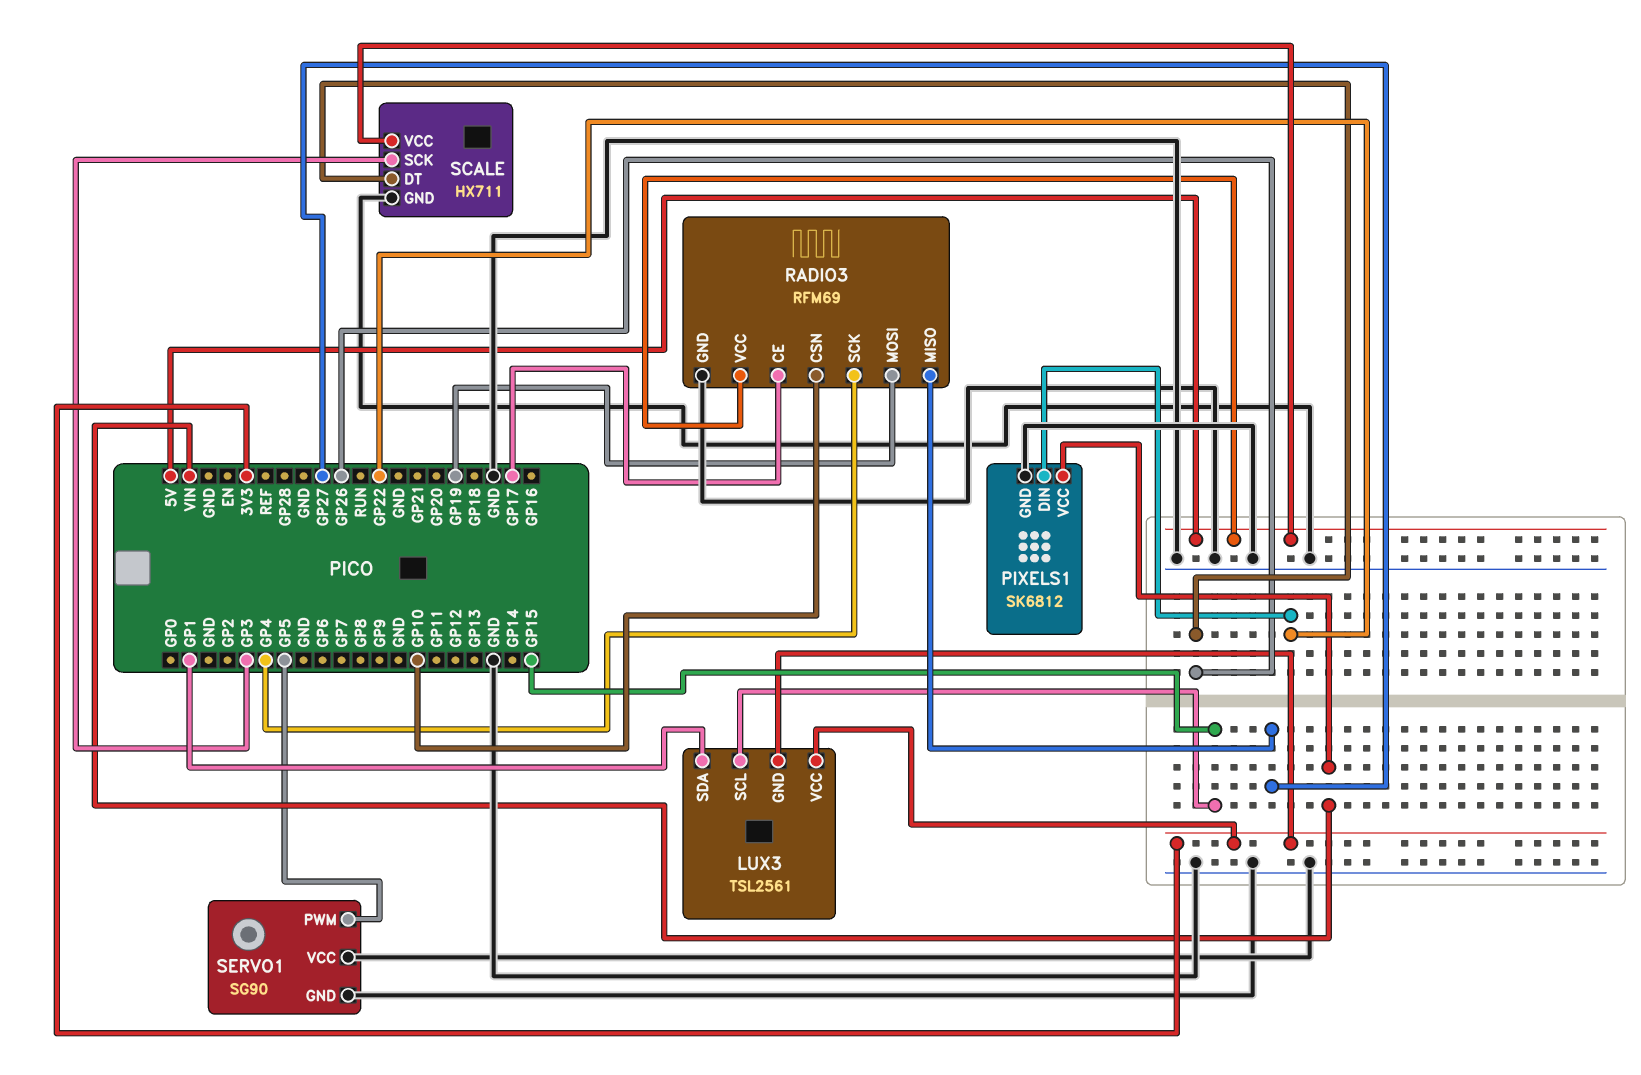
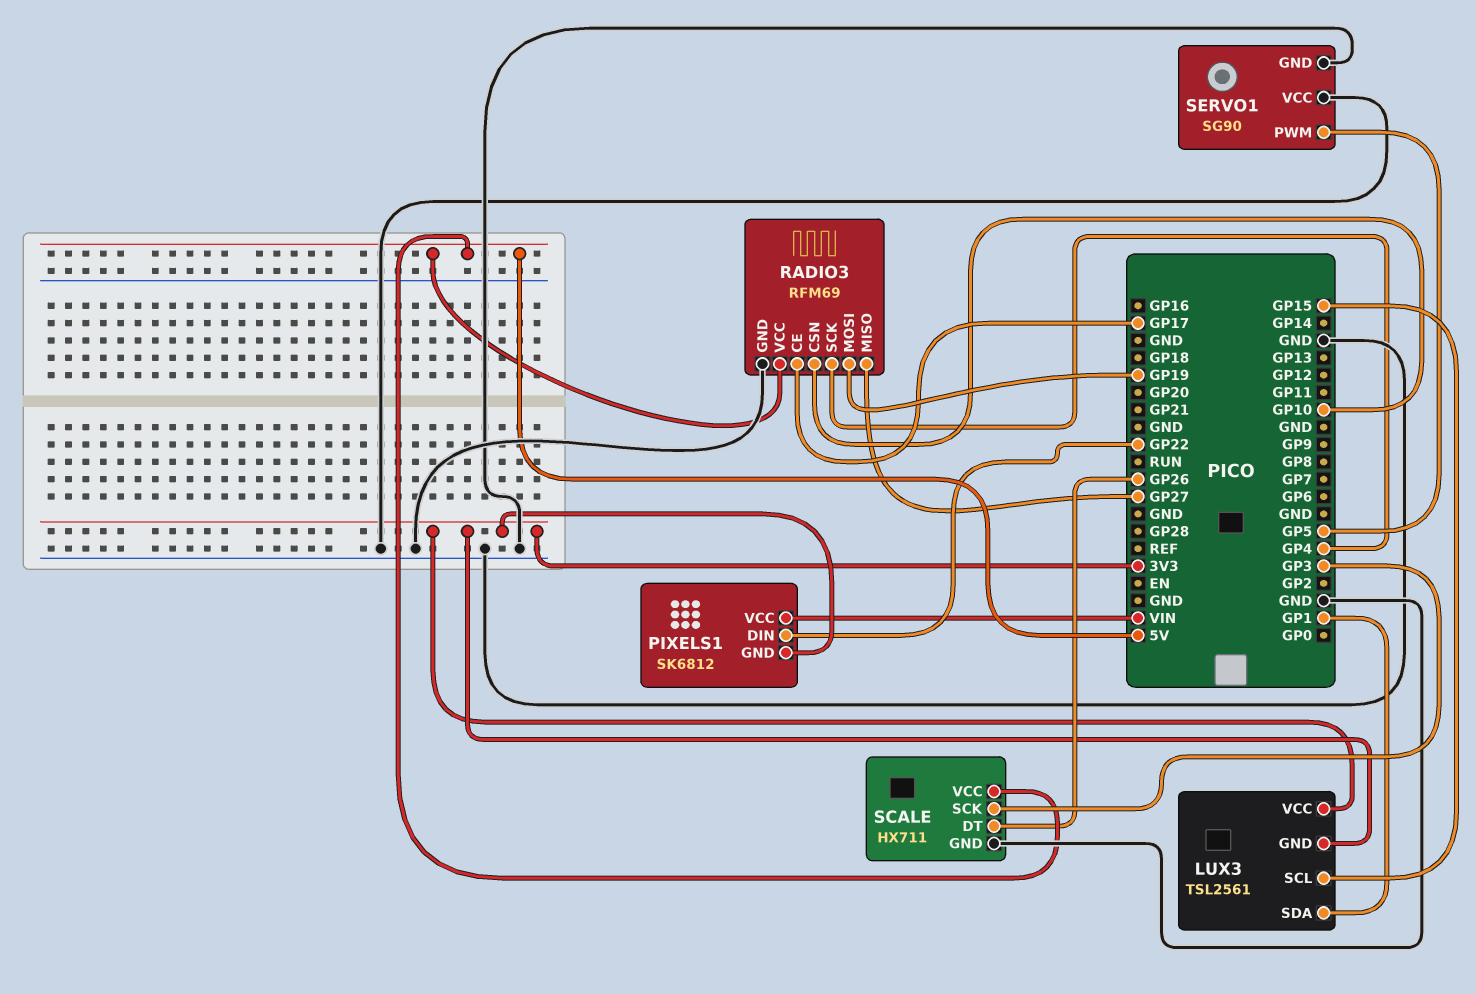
PIXELS1 pin GND: GND -> 3V3

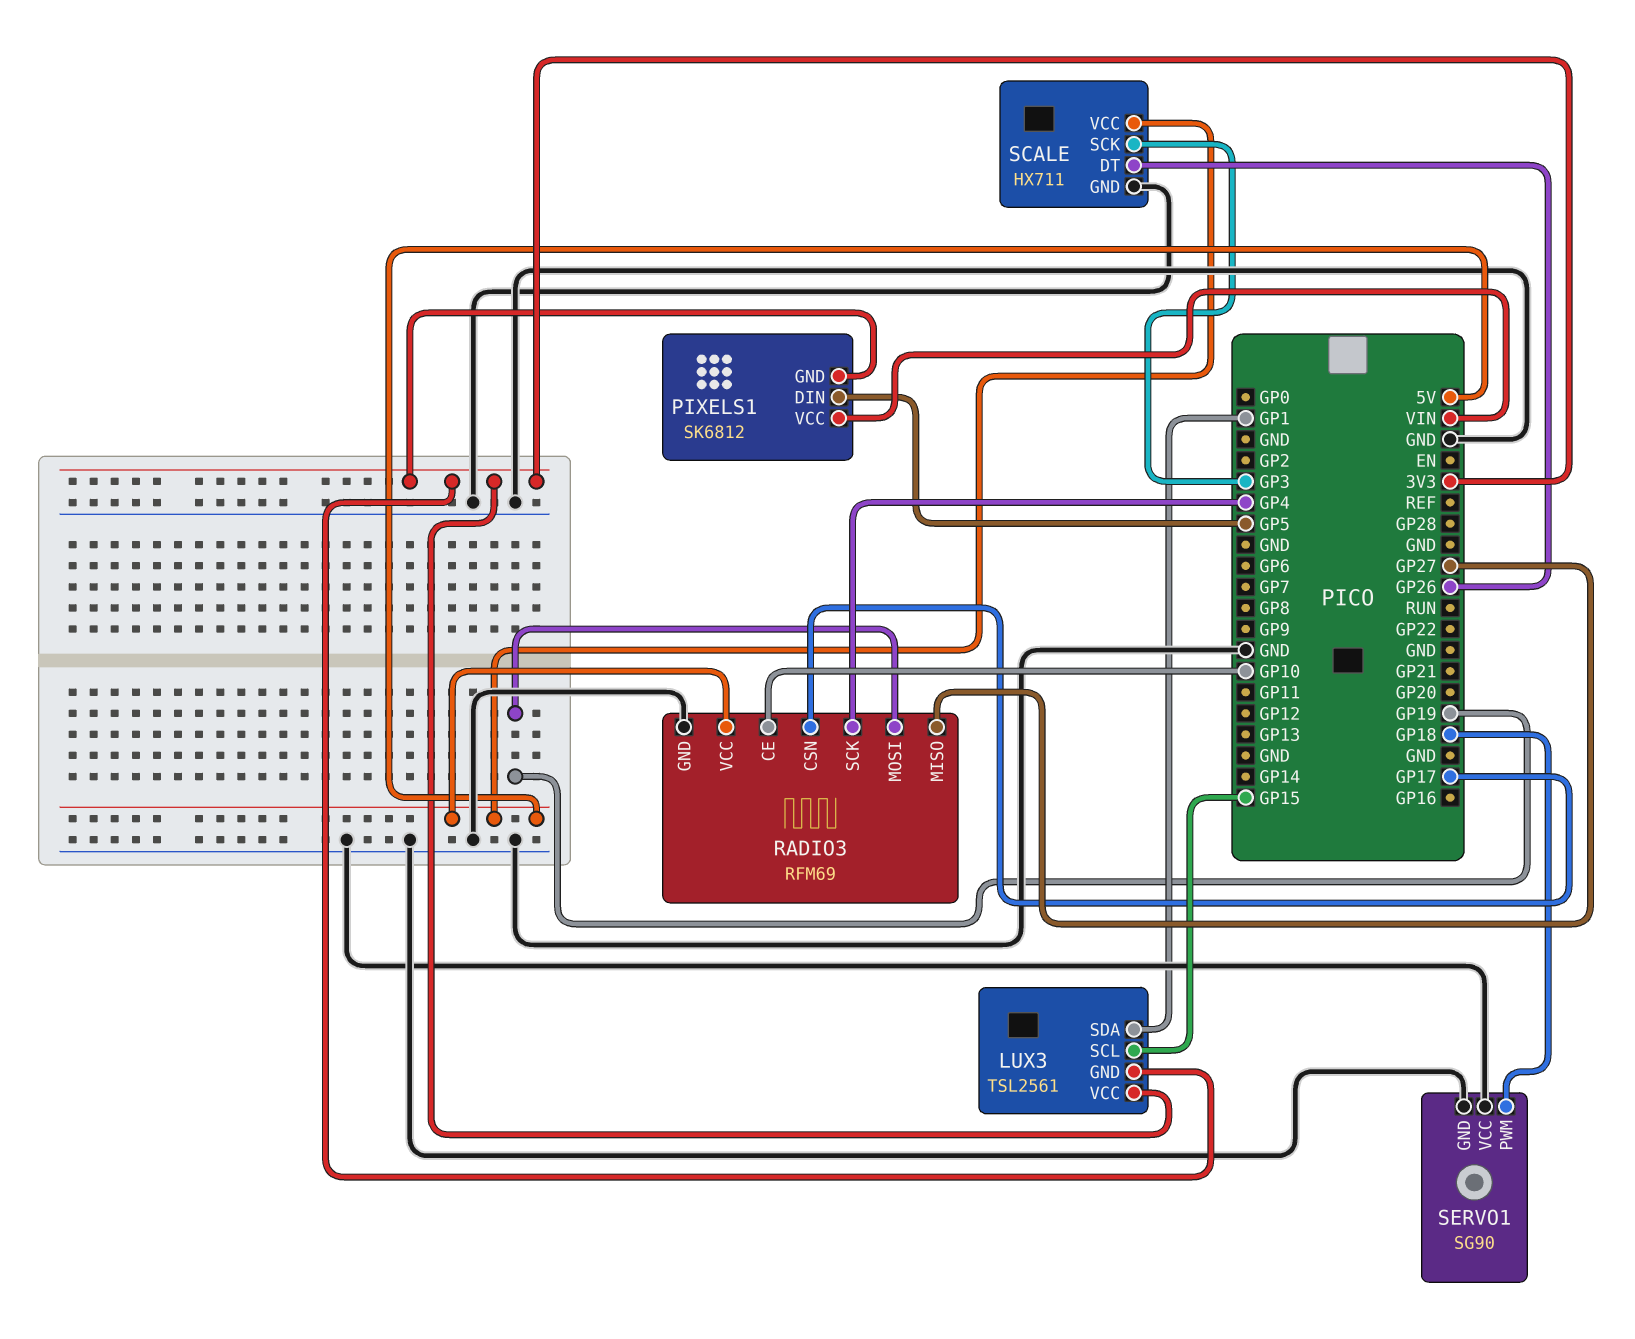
PIXELS1 pin DIN: GP22 -> GP5
RADIO3 pin CE: GP17 -> GP10
RADIO3 pin CSN: GP10 -> GP17
SERVO1 pin PWM: GP5 -> GP18

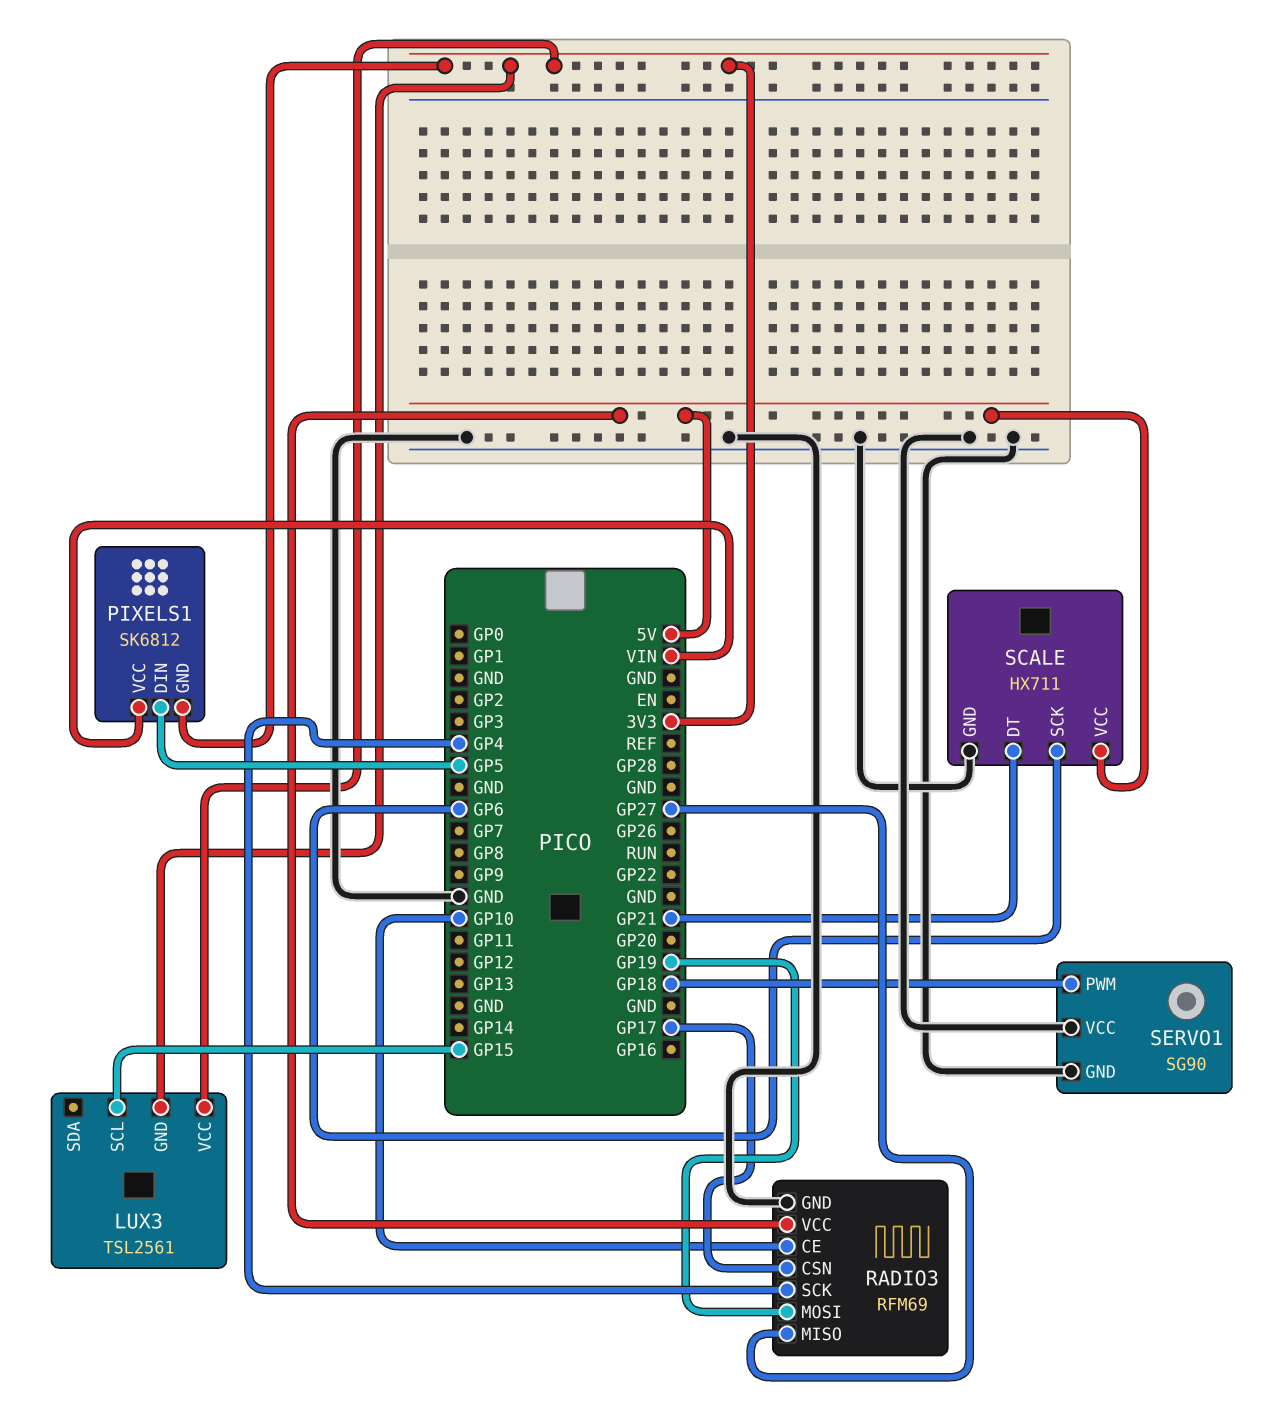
LUX3 pin SDA: GP1 -> none
SCALE pin DT: GP26 -> GP21
SCALE pin SCK: GP3 -> GP6

